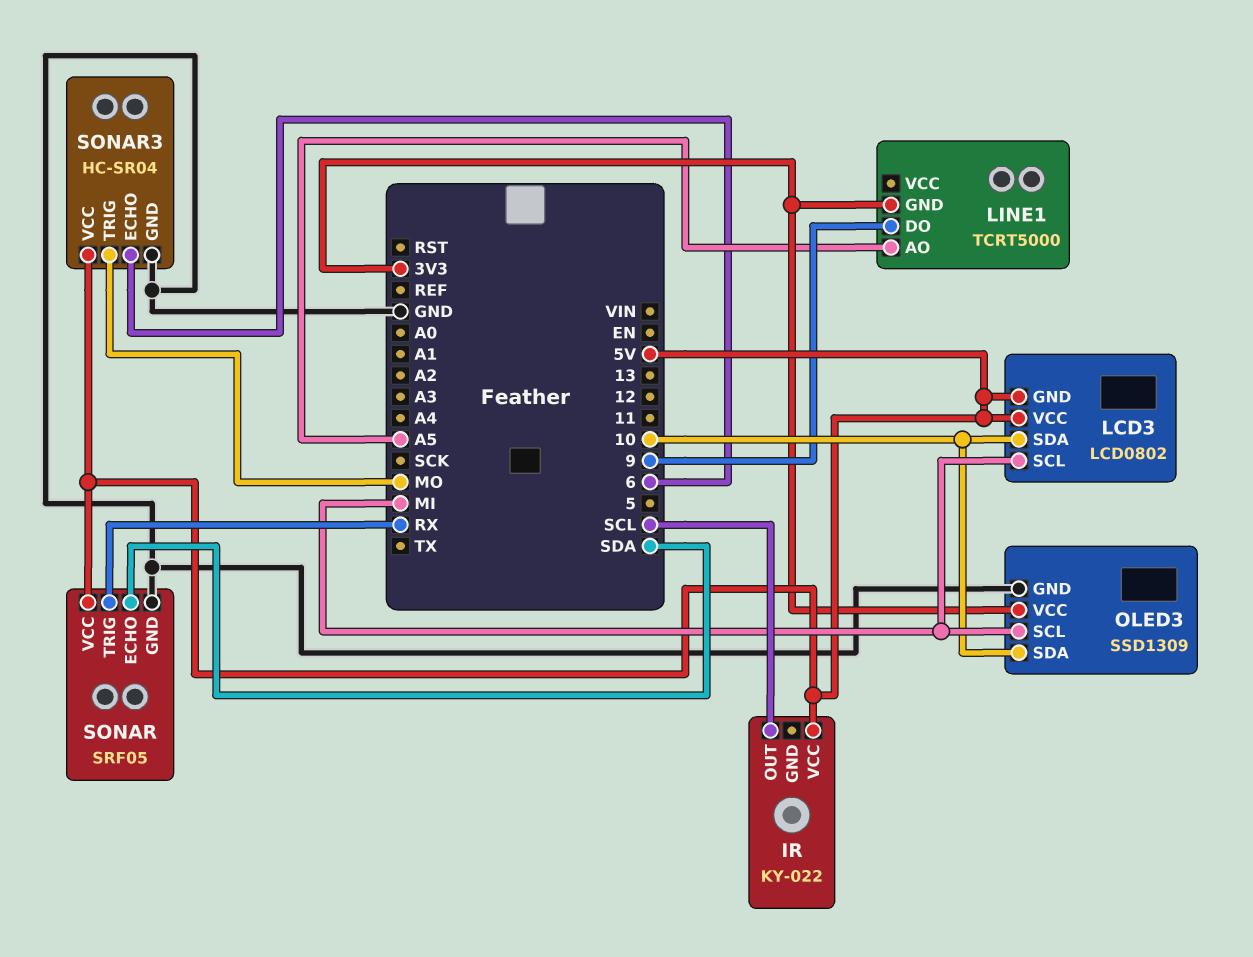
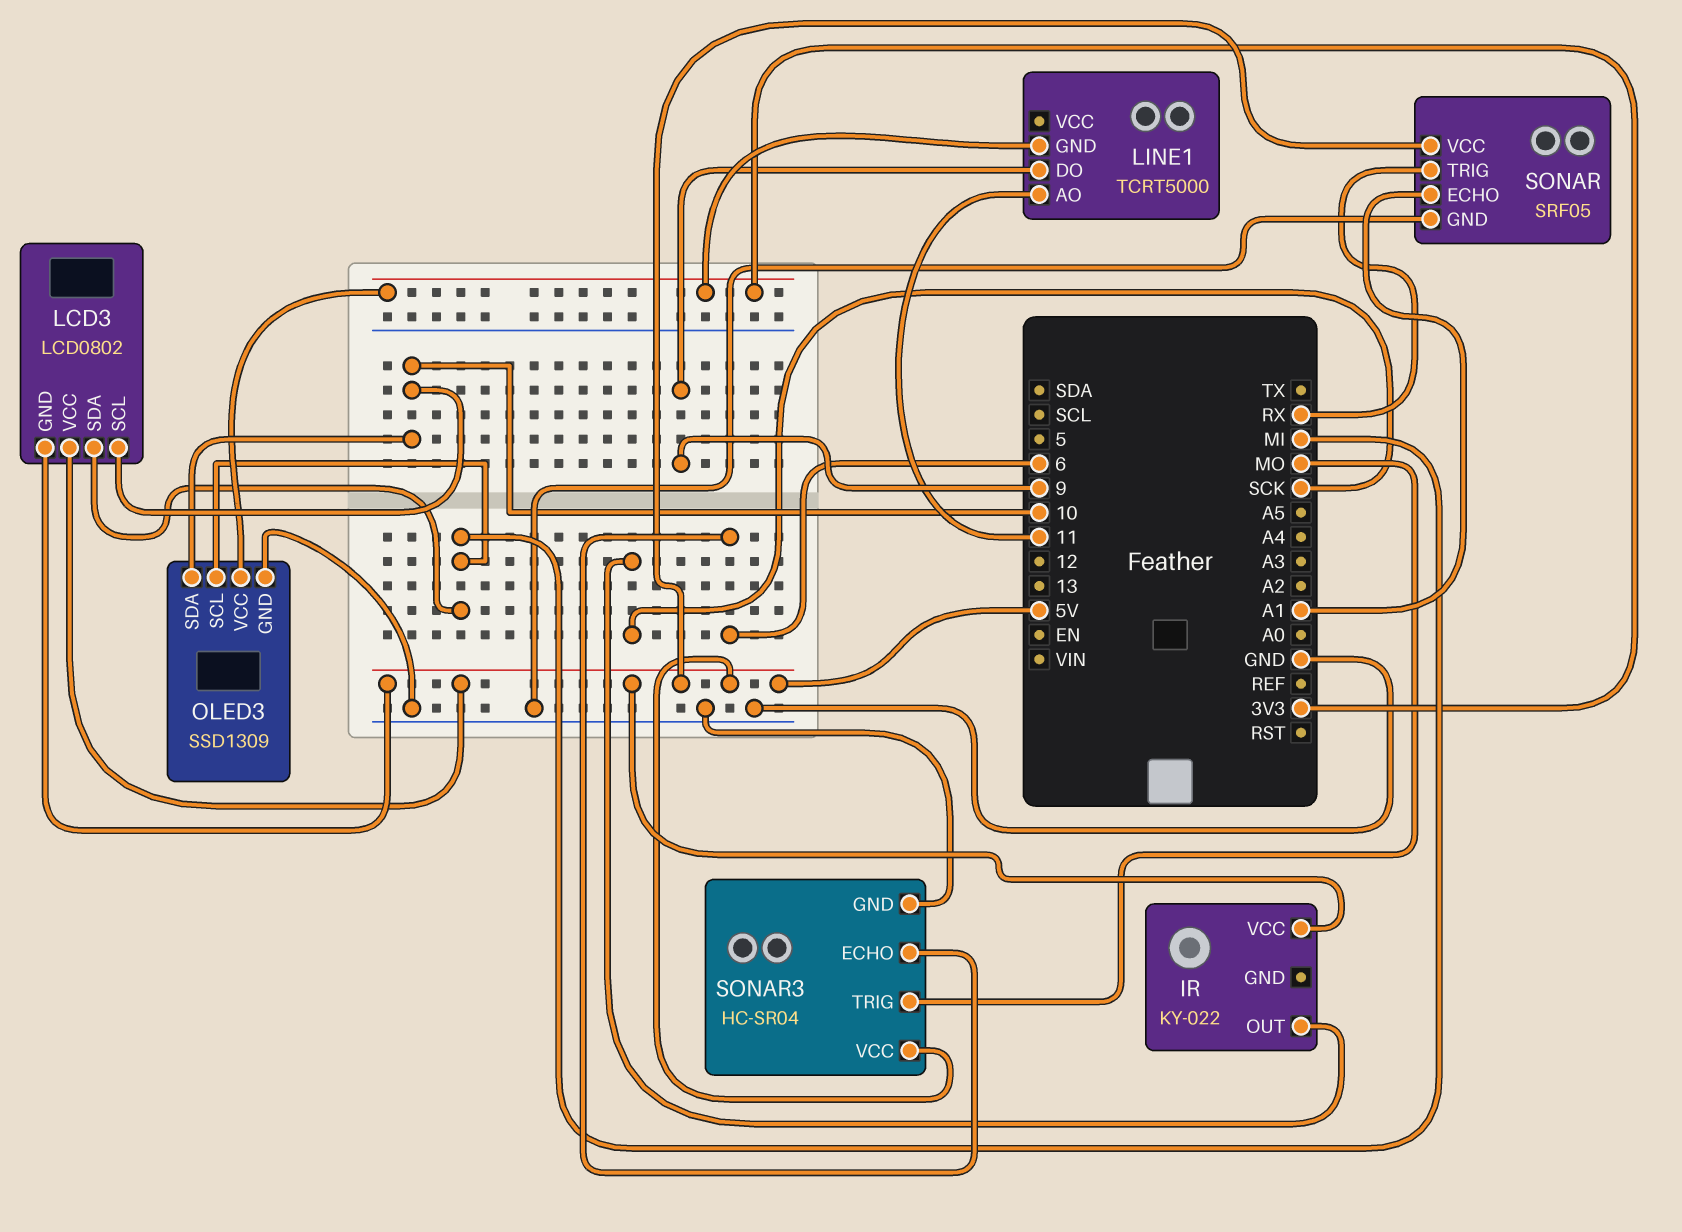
IR pin OUT: SCL -> SCK
LCD3 pin SCL: MI -> 10
LCD3 pin SDA: 10 -> MI
LINE1 pin AO: A5 -> 11
SONAR pin ECHO: SDA -> A1

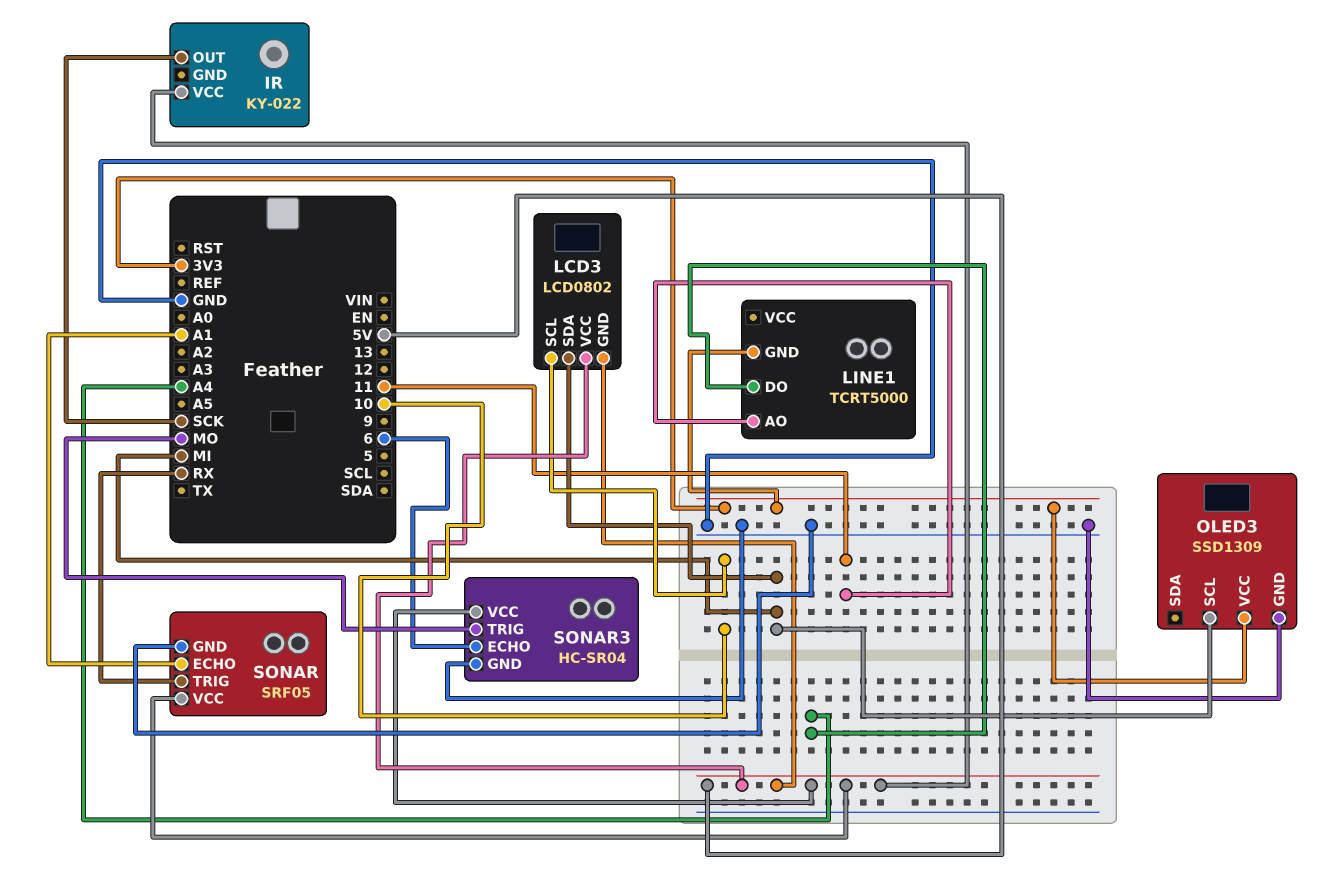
LINE1 pin DO: 9 -> A4
OLED3 pin SDA: 10 -> none

